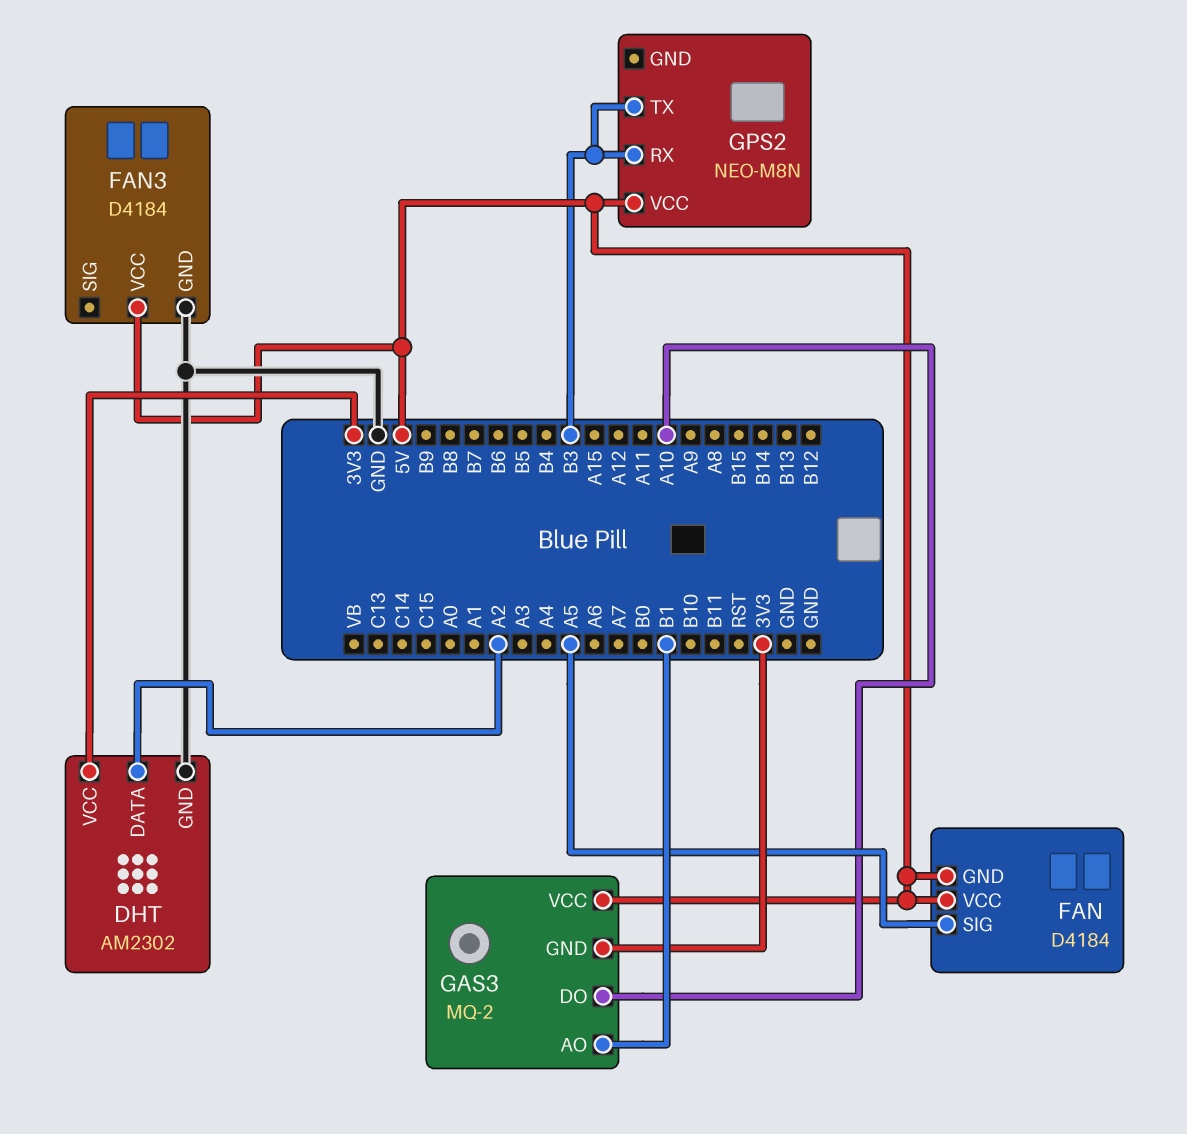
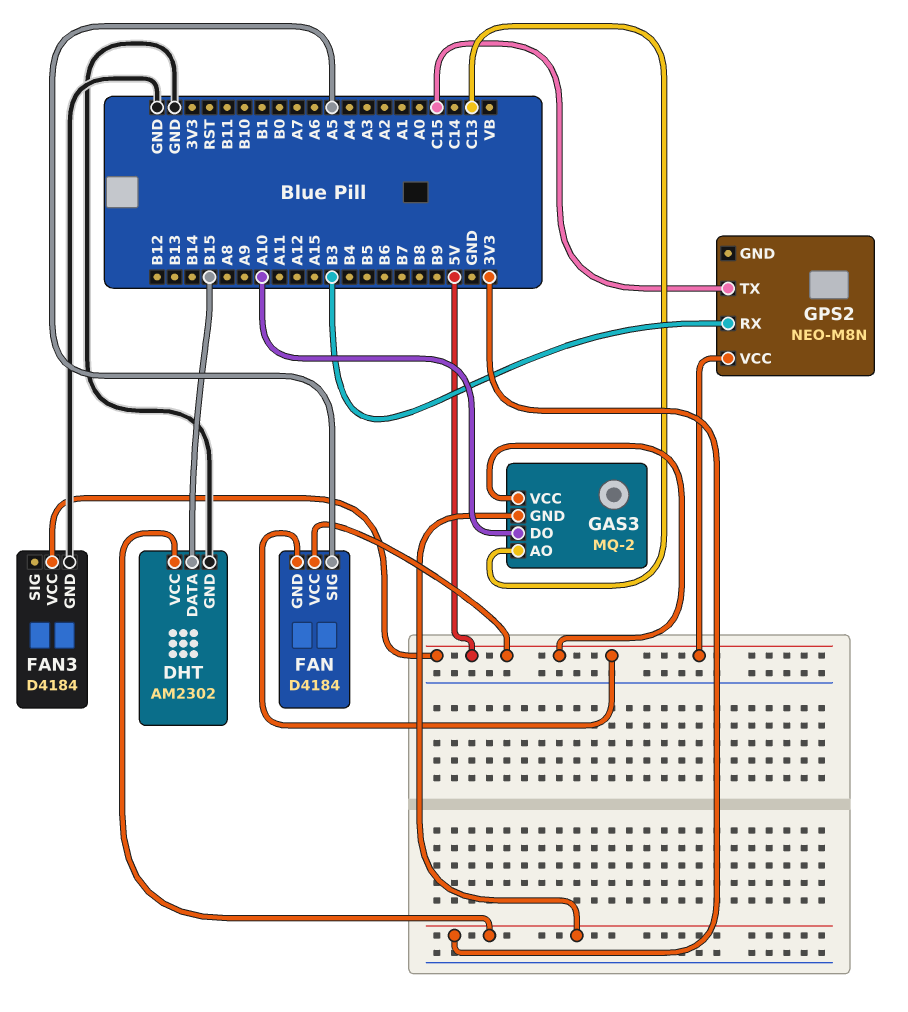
DHT pin DATA: A2 -> B15
GAS3 pin AO: B1 -> C13
GPS2 pin TX: B3 -> C15

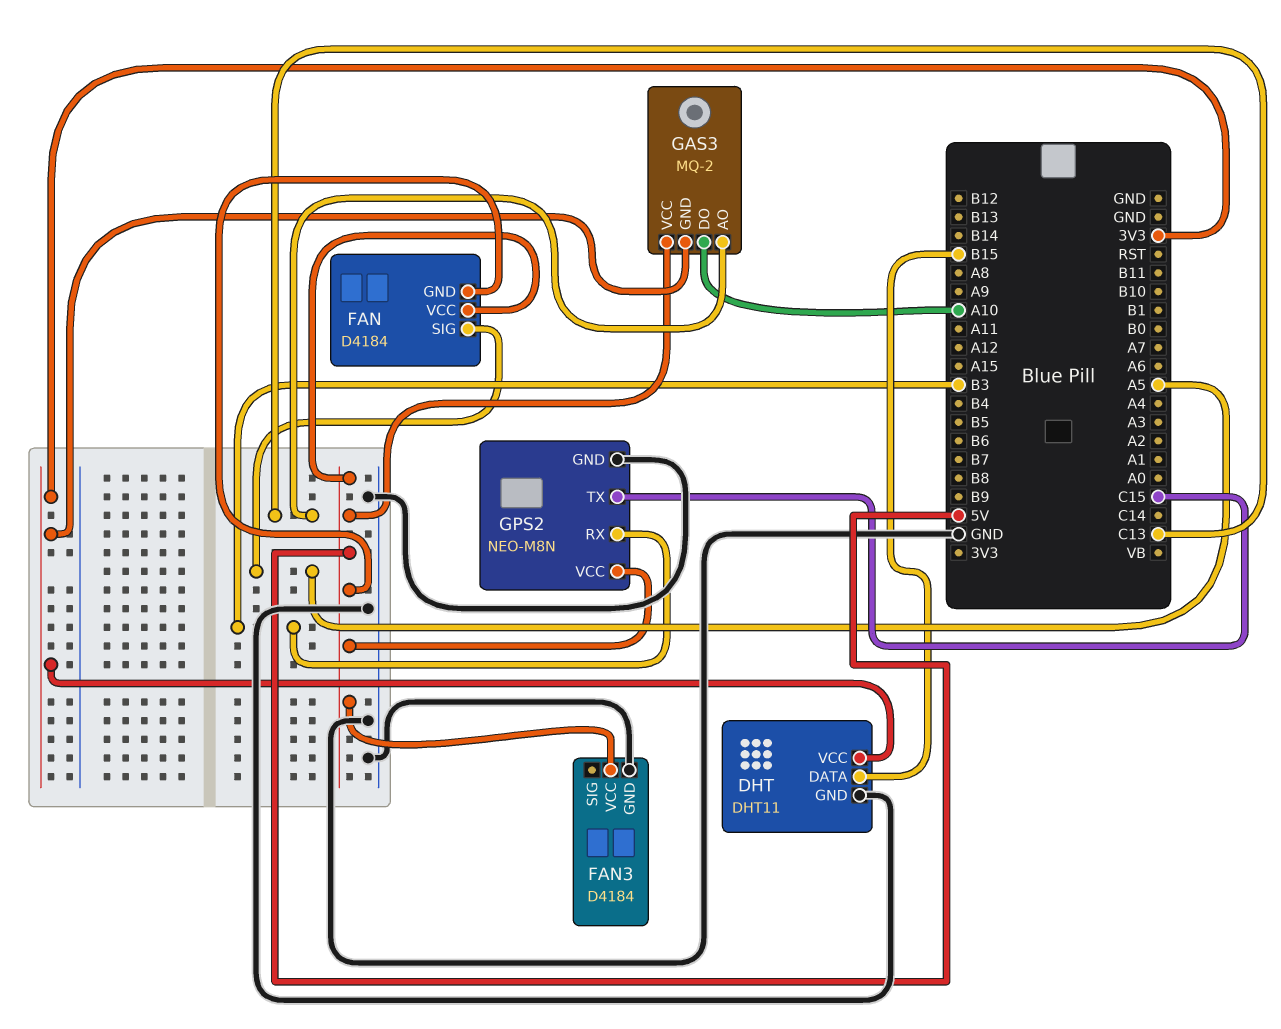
DHT: AM2302 -> DHT11
GPS2 pin GND: none -> GND

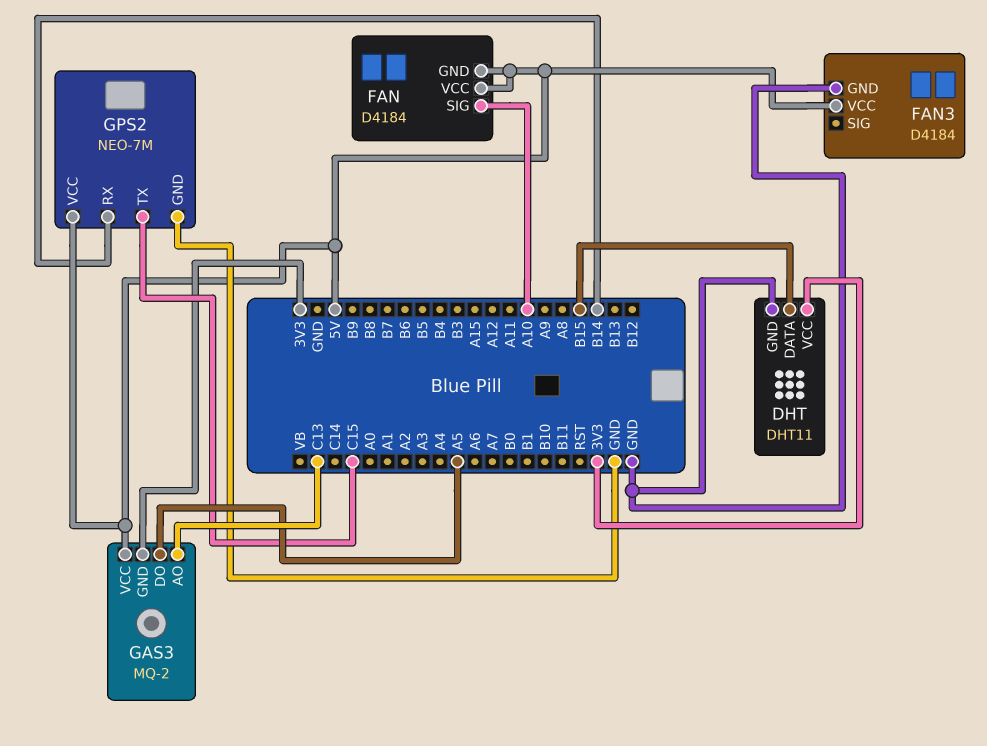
FAN pin SIG: A5 -> A10
GAS3 pin DO: A10 -> A5
GPS2: NEO-M8N -> NEO-7M
GPS2 pin RX: B3 -> B14

